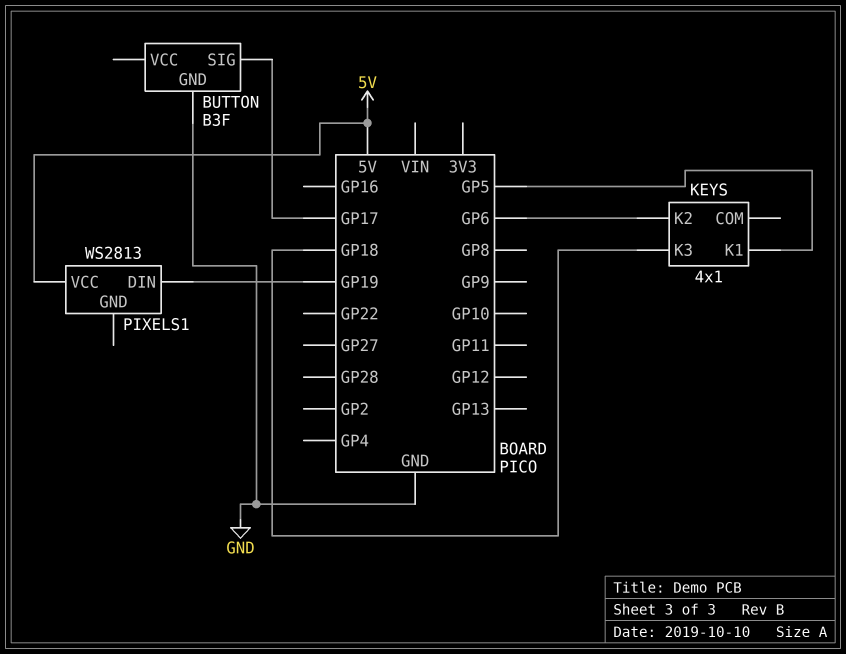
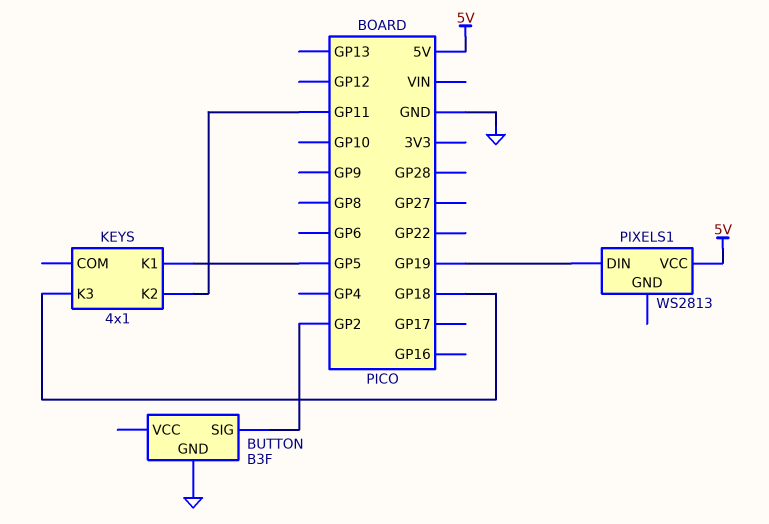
BUTTON pin SIG: GP17 -> GP2
KEYS pin K2: GP6 -> GP11

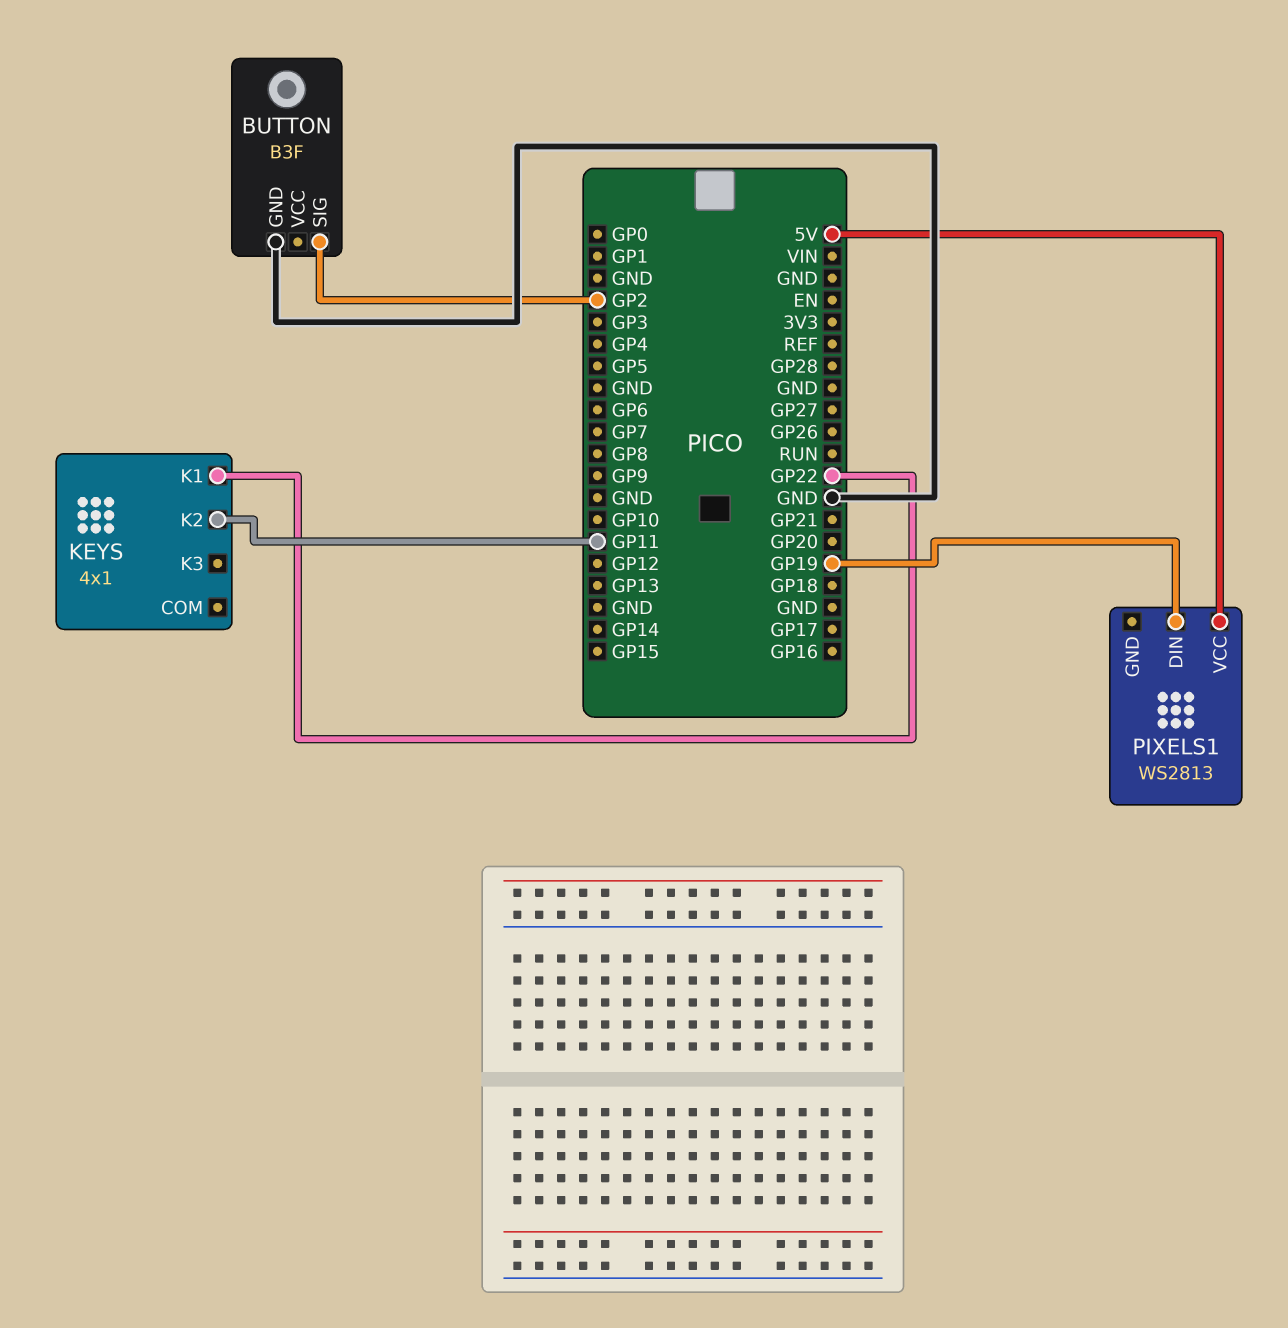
KEYS pin K1: GP5 -> GP22
KEYS pin K3: GP18 -> none

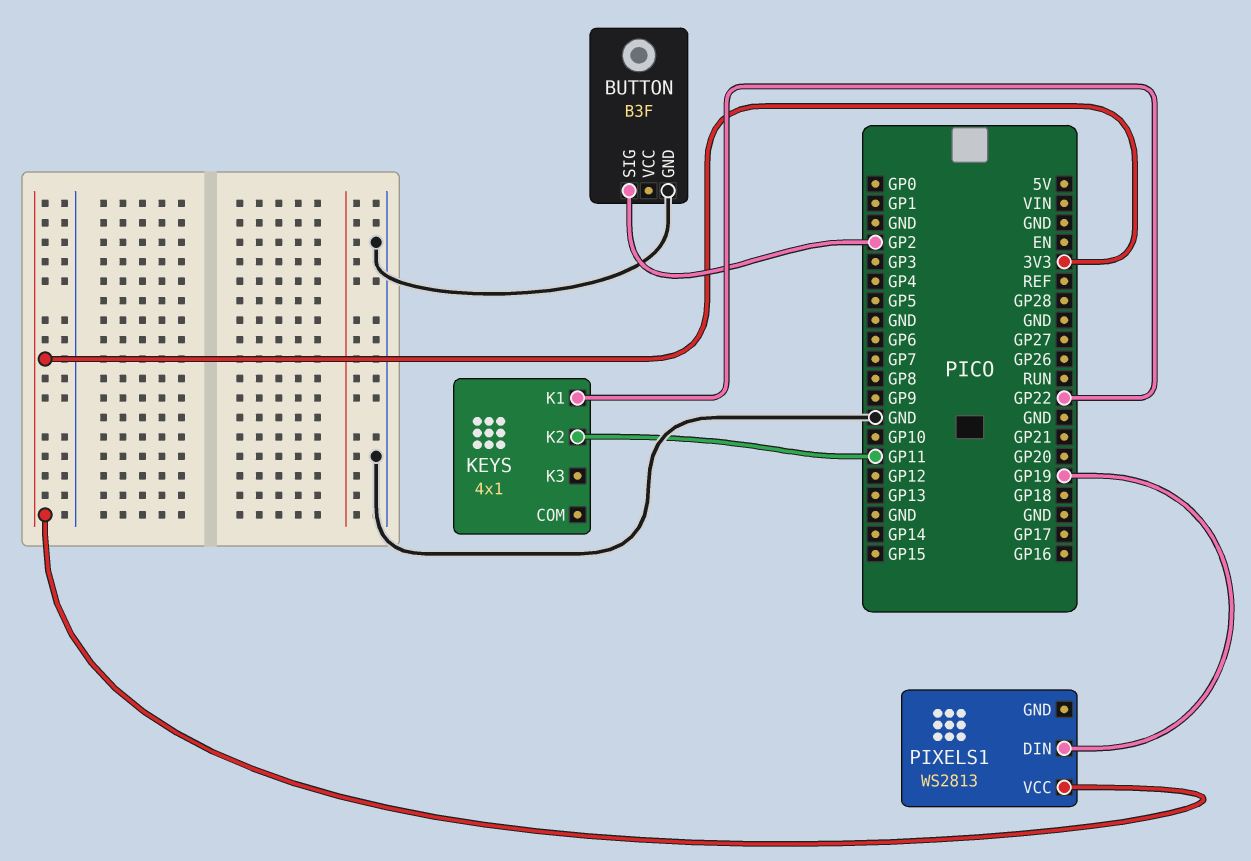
PIXELS1 pin VCC: 5V -> 3V3

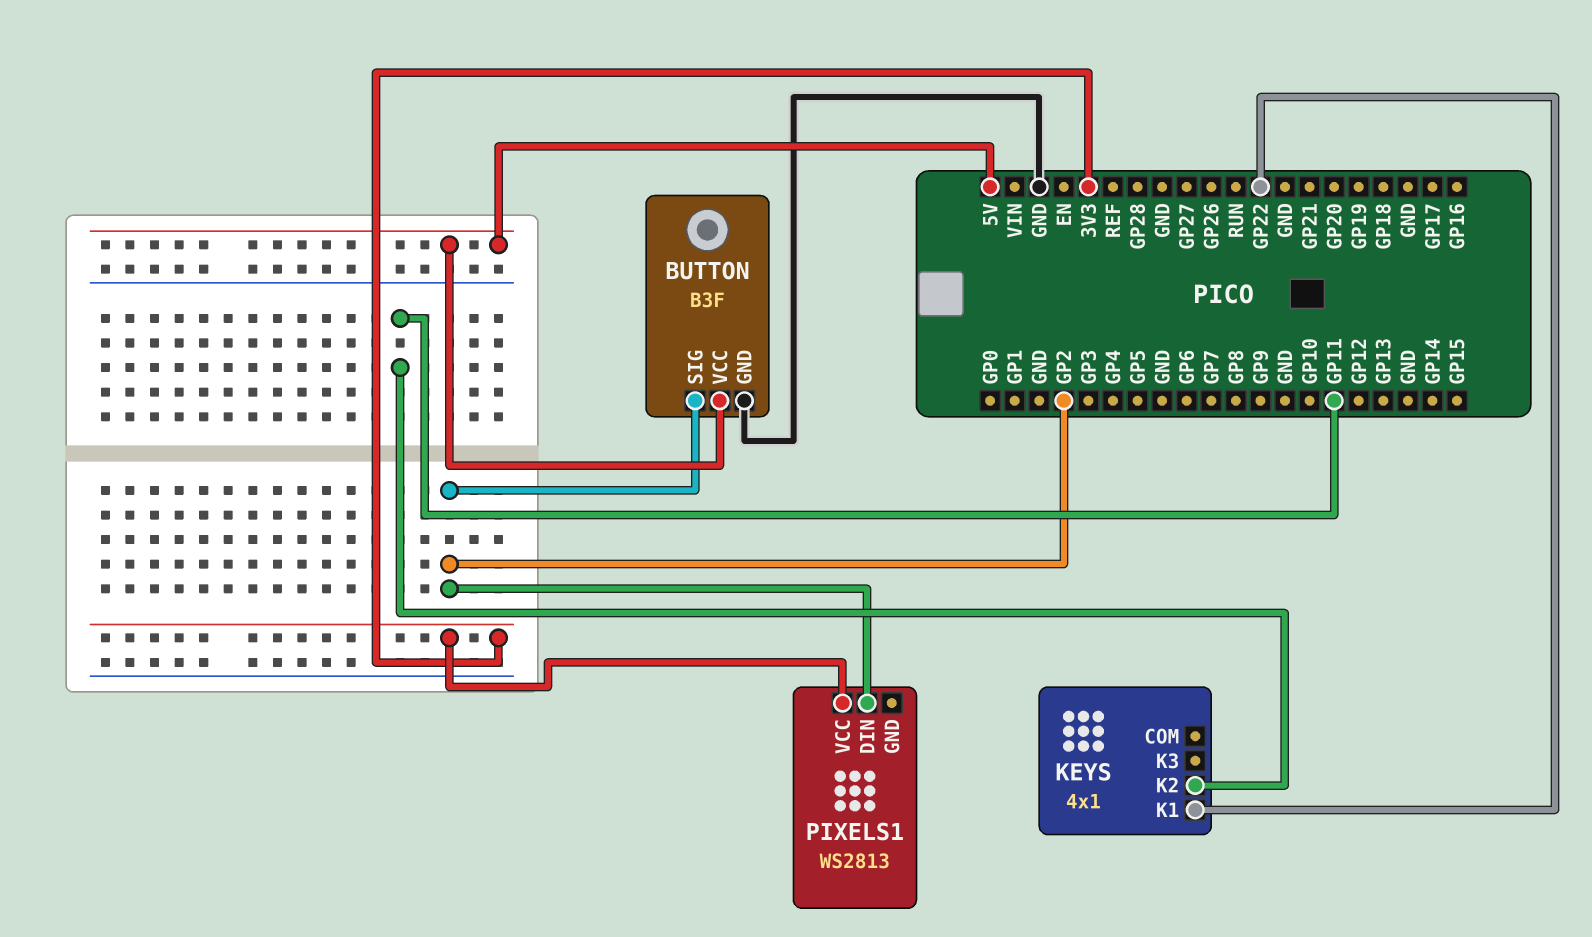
BUTTON pin VCC: none -> 5V
PIXELS1 pin DIN: GP19 -> GP2

